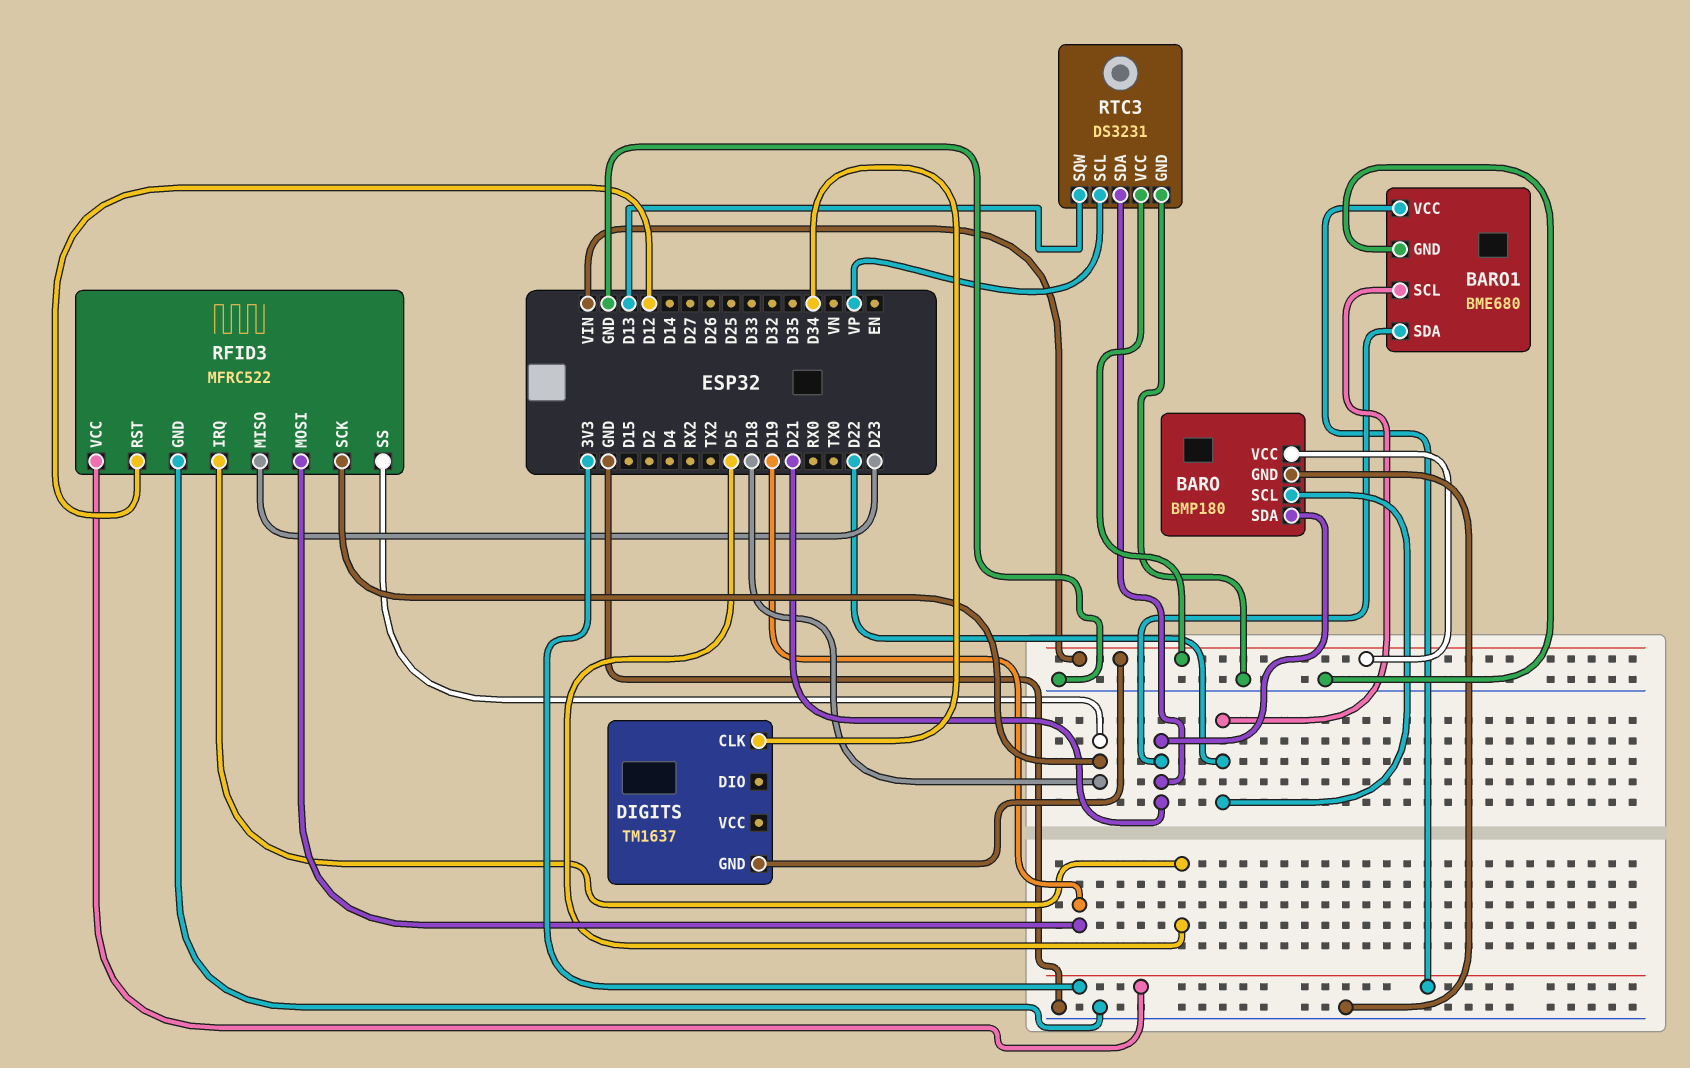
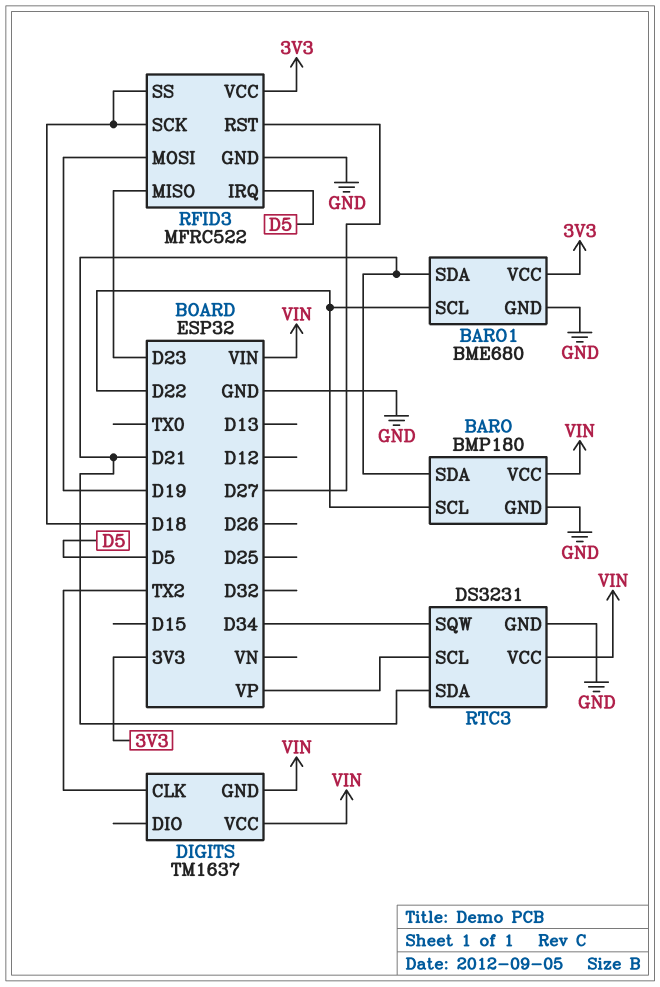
DIGITS pin CLK: D34 -> TX2
DIGITS pin VCC: none -> VIN
RFID3 pin RST: D12 -> D27
RTC3 pin SQW: D13 -> D34

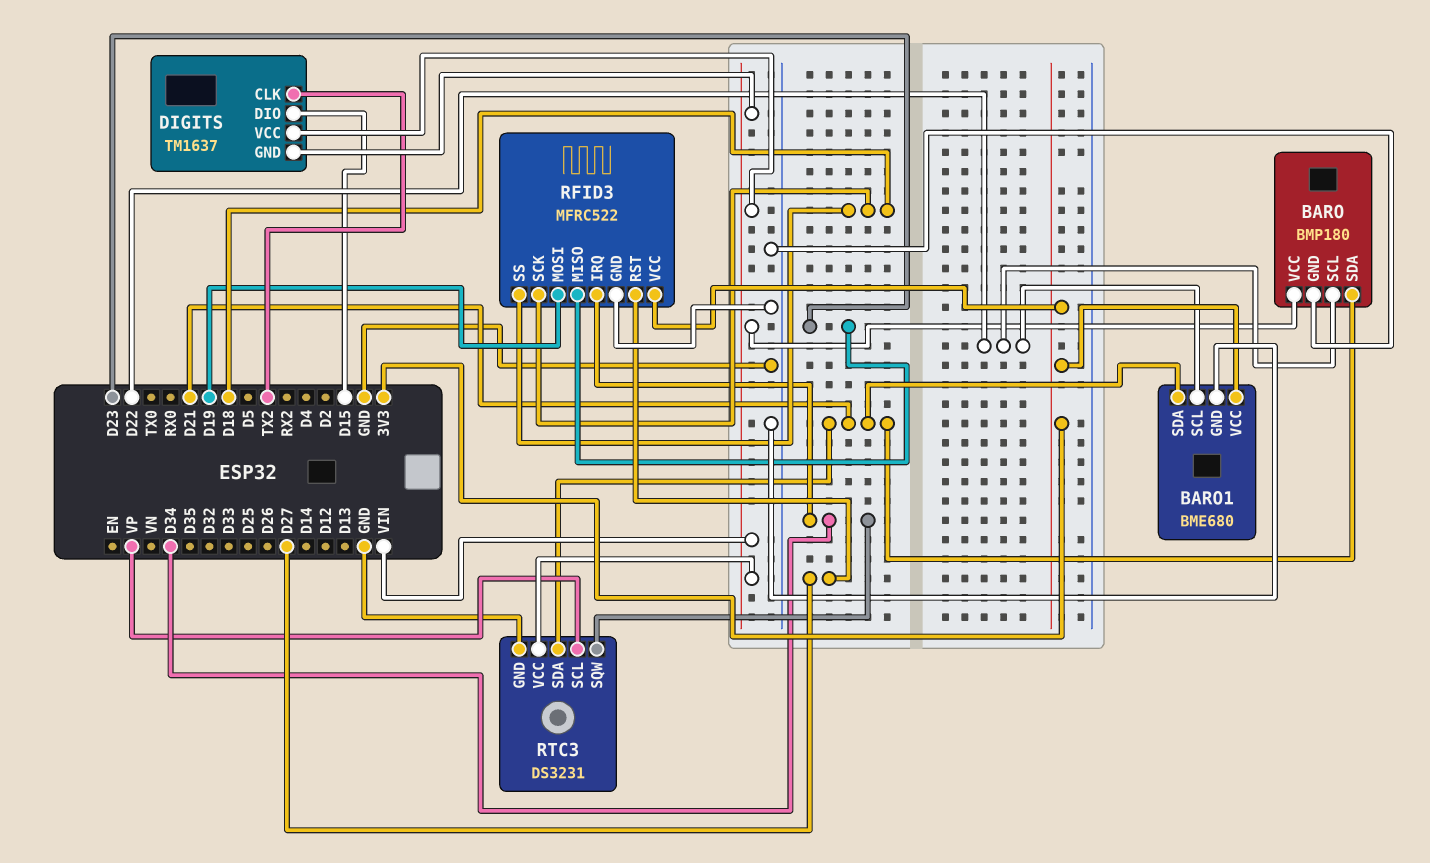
DIGITS pin DIO: none -> D15
RFID3 pin IRQ: D5 -> D34

